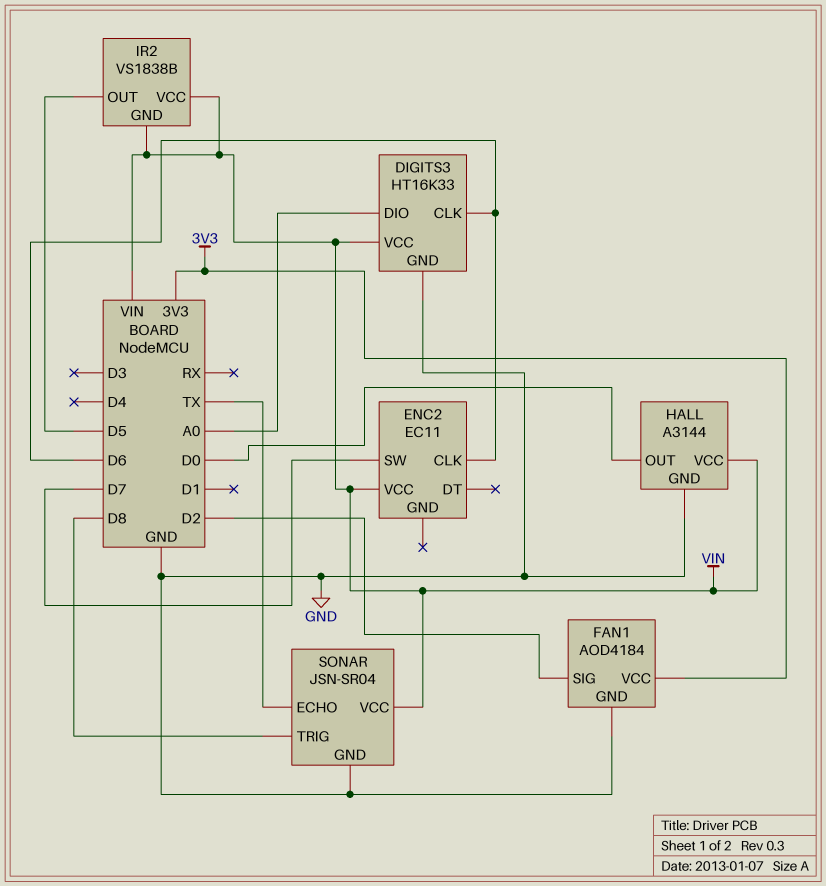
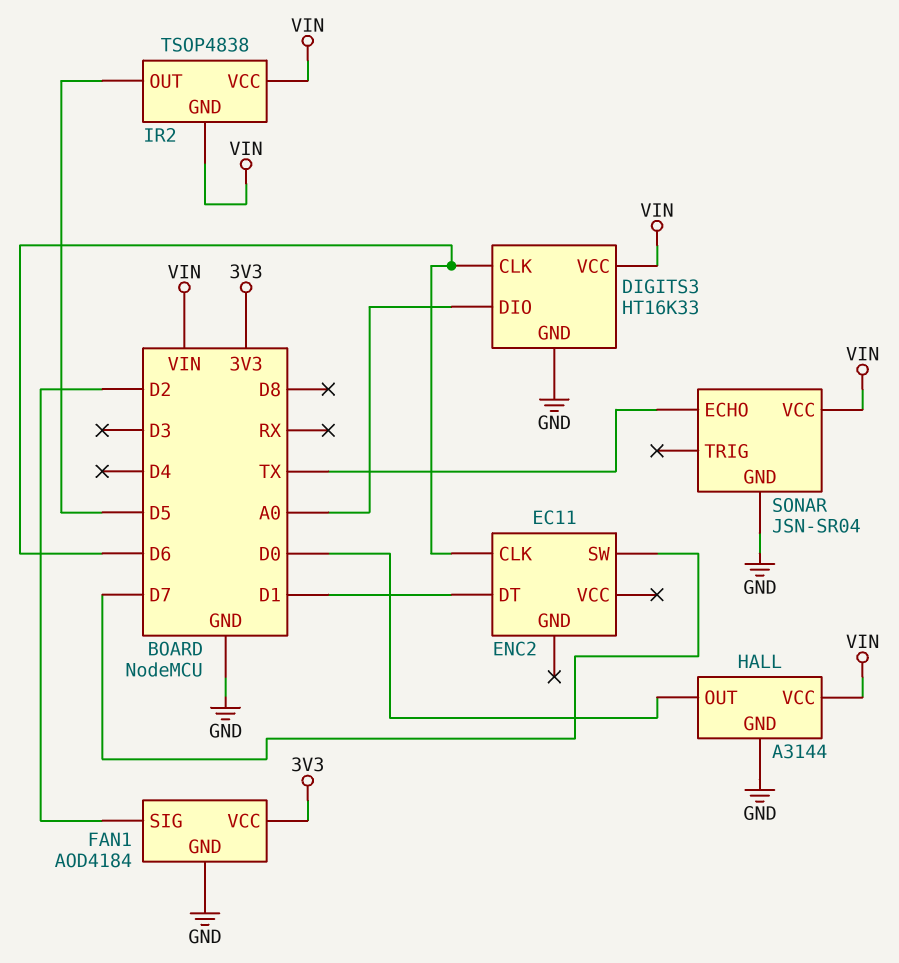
ENC2 pin DT: none -> D1
ENC2 pin VCC: VIN -> none
IR2: VS1838B -> TSOP4838
SONAR pin TRIG: D8 -> none

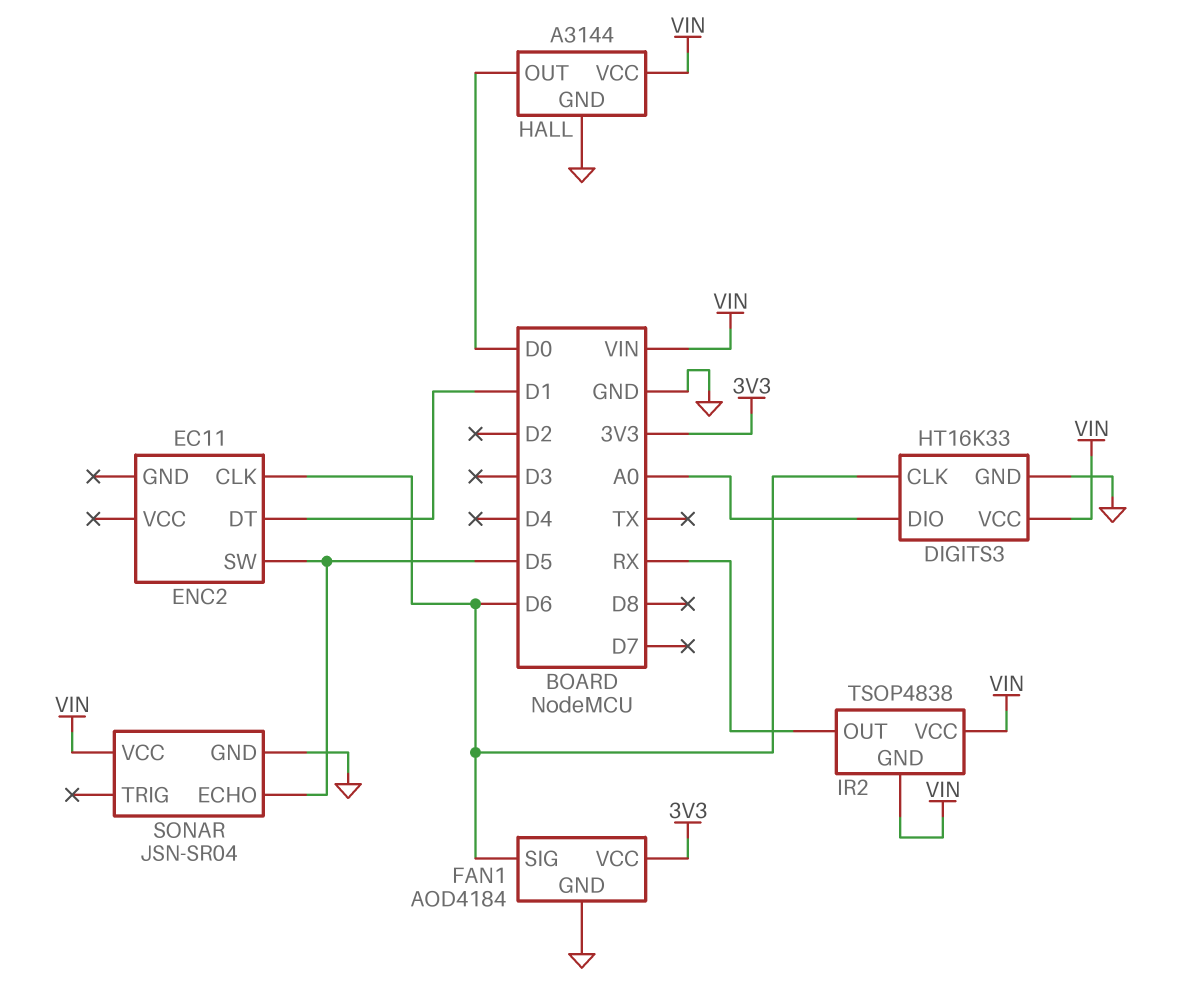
ENC2 pin SW: D7 -> D5
FAN1 pin SIG: D2 -> D6
IR2 pin OUT: D5 -> RX
SONAR pin ECHO: TX -> D5

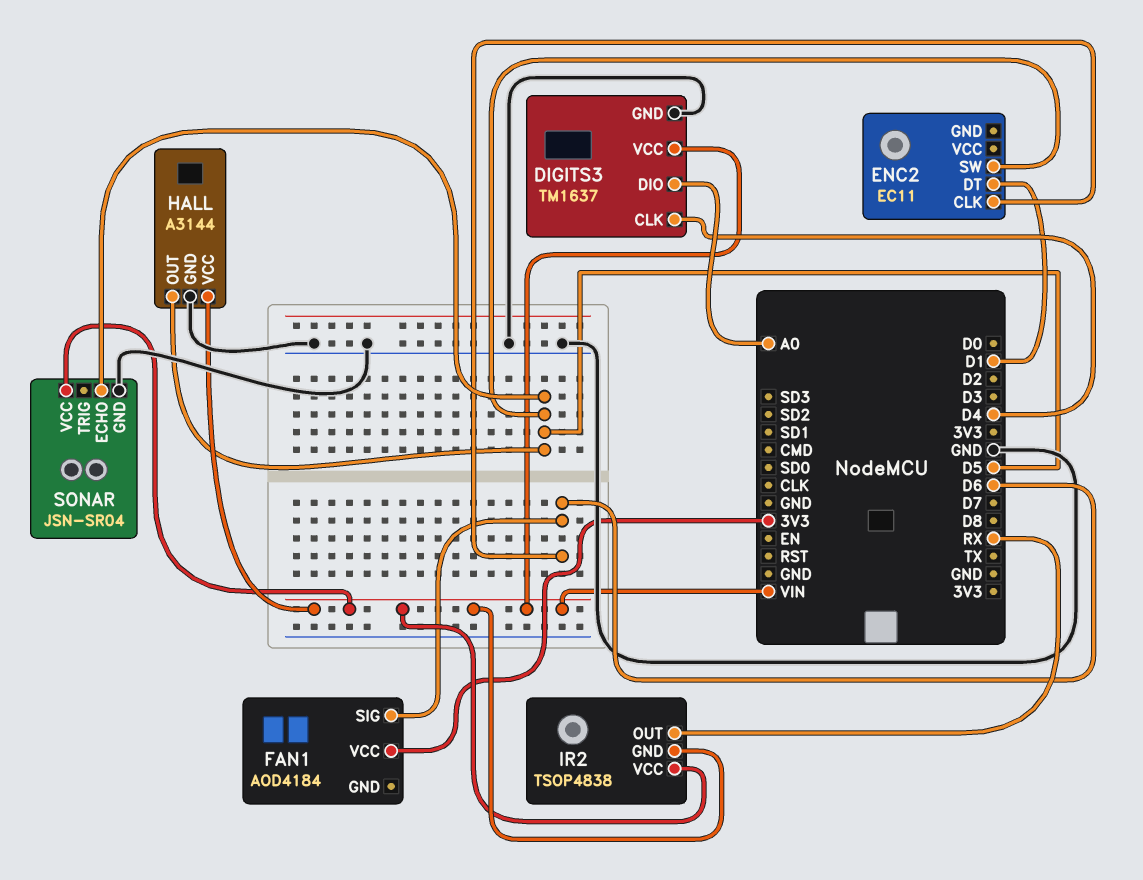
DIGITS3: HT16K33 -> TM1637
DIGITS3 pin CLK: D6 -> D4
FAN1 pin GND: GND -> none
HALL pin OUT: D0 -> D5

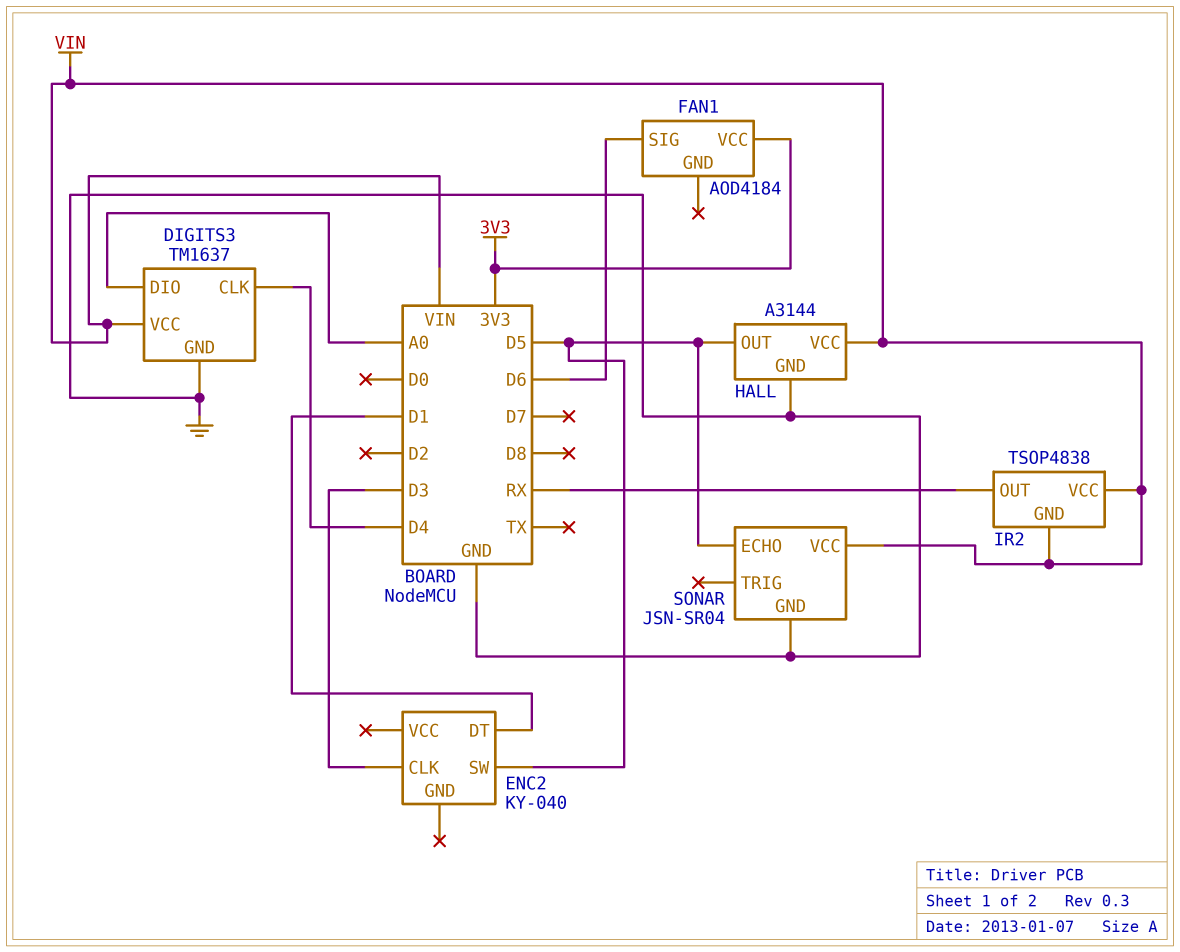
ENC2: EC11 -> KY-040
ENC2 pin CLK: D6 -> D3

